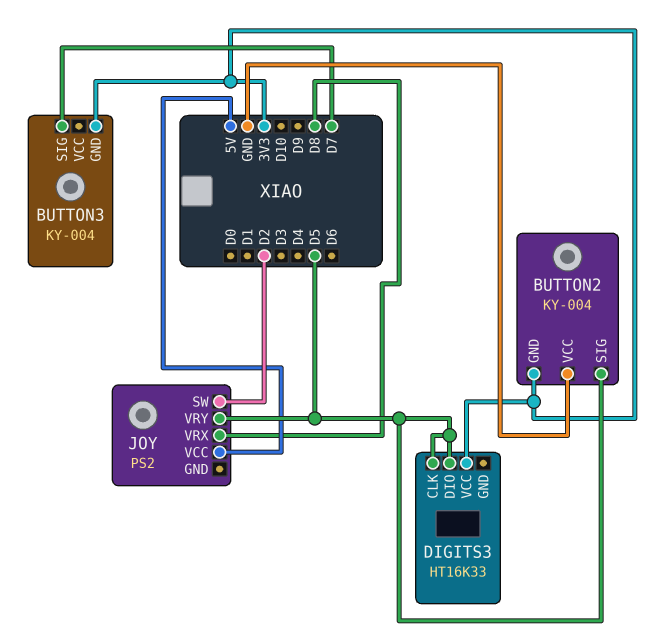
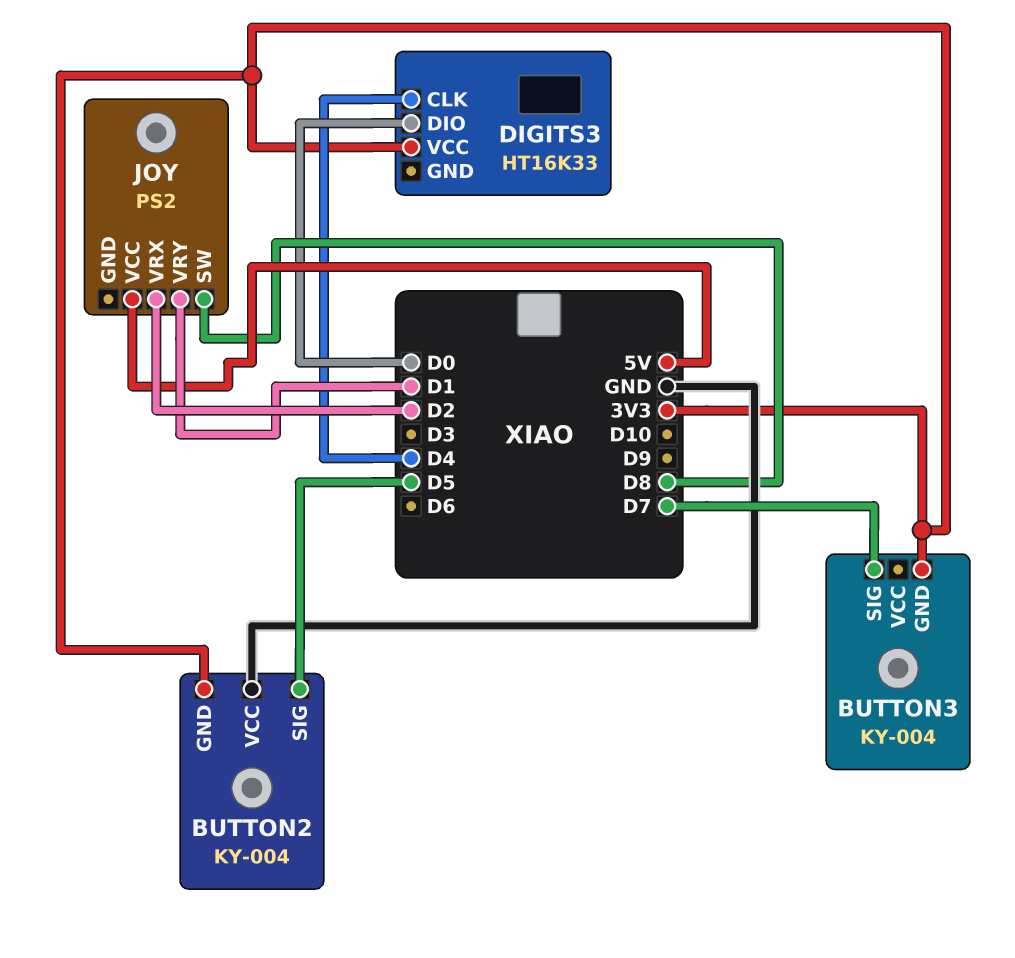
DIGITS3 pin CLK: D5 -> D4
DIGITS3 pin DIO: D5 -> D0
JOY pin SW: D2 -> D8
JOY pin VRX: D8 -> D2
JOY pin VRY: D5 -> D1

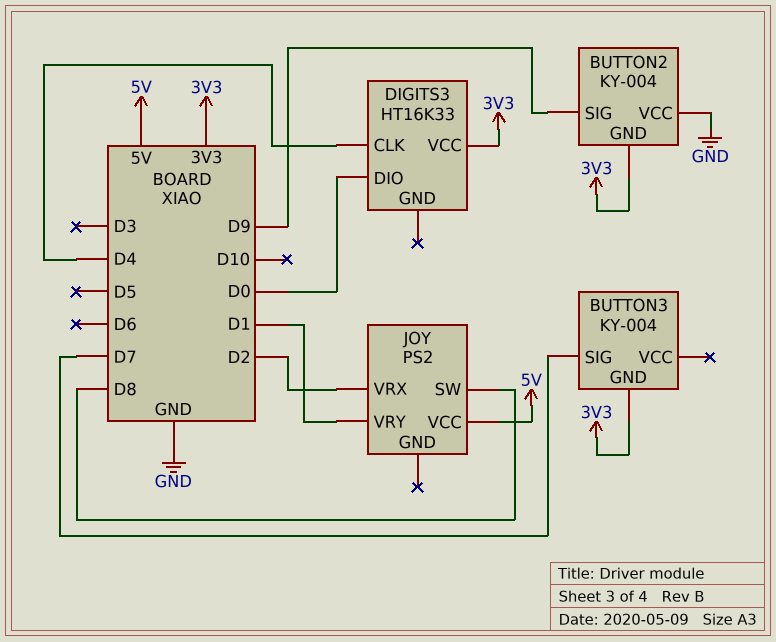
BUTTON2 pin SIG: D5 -> D9

